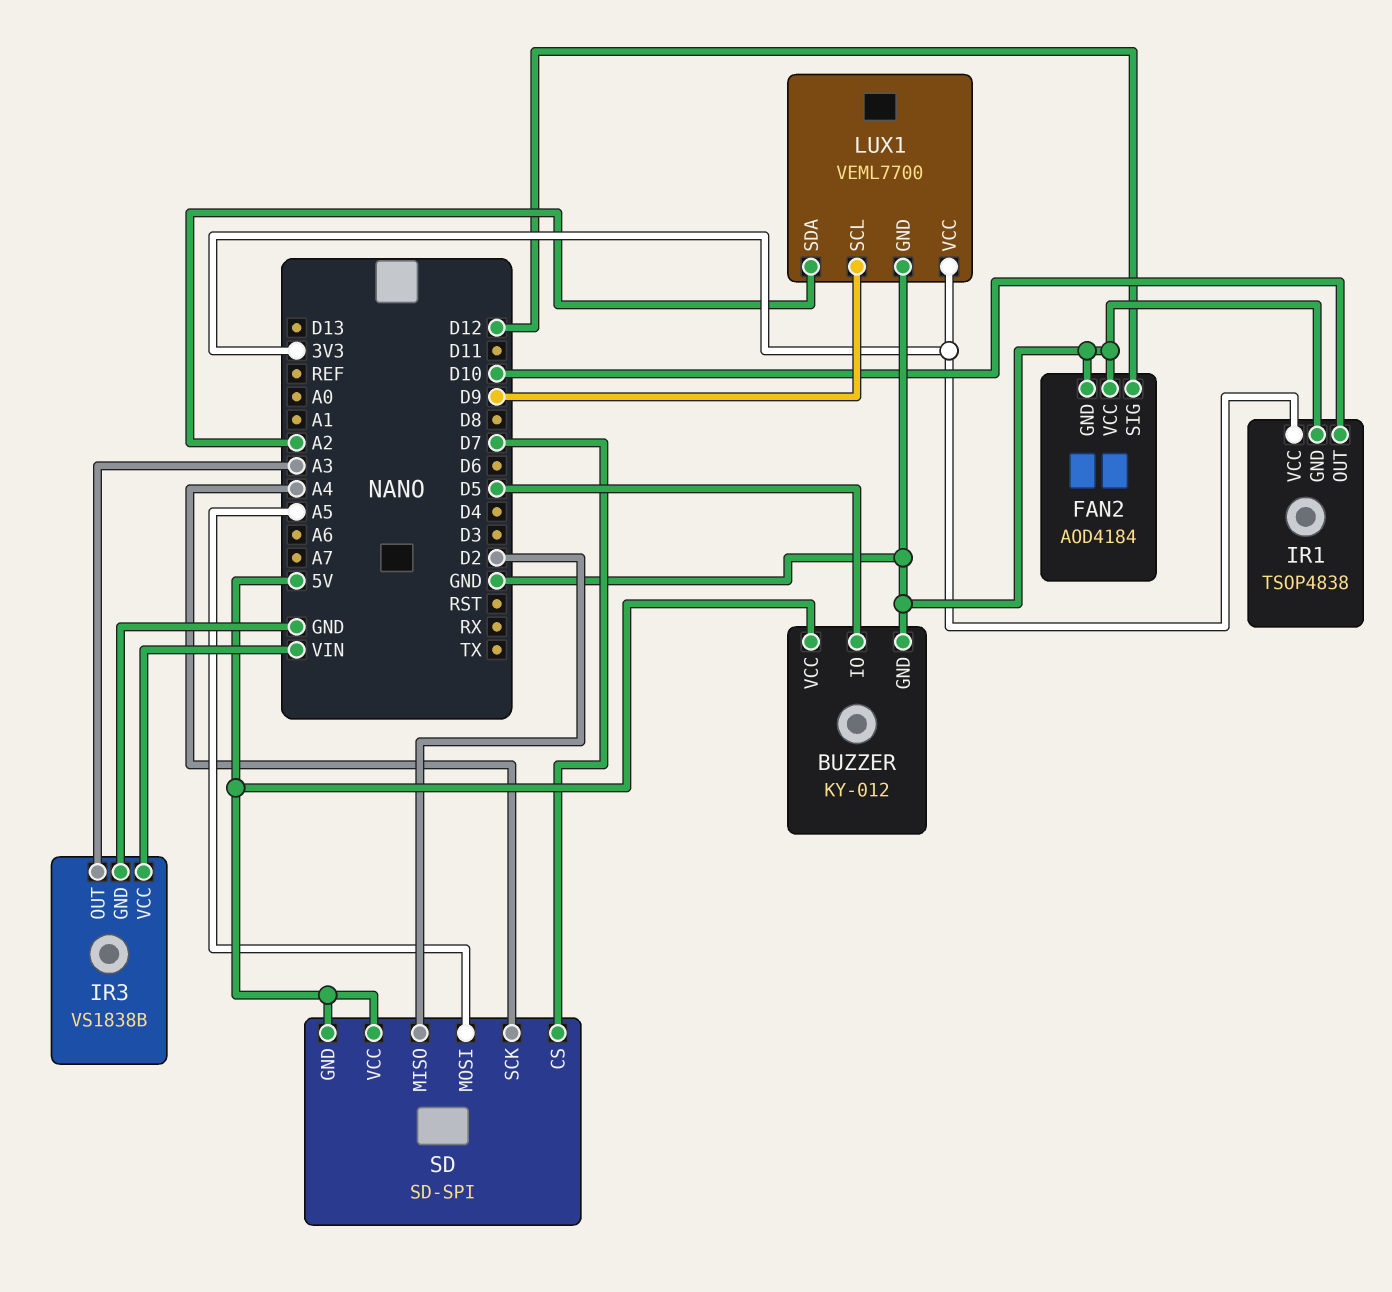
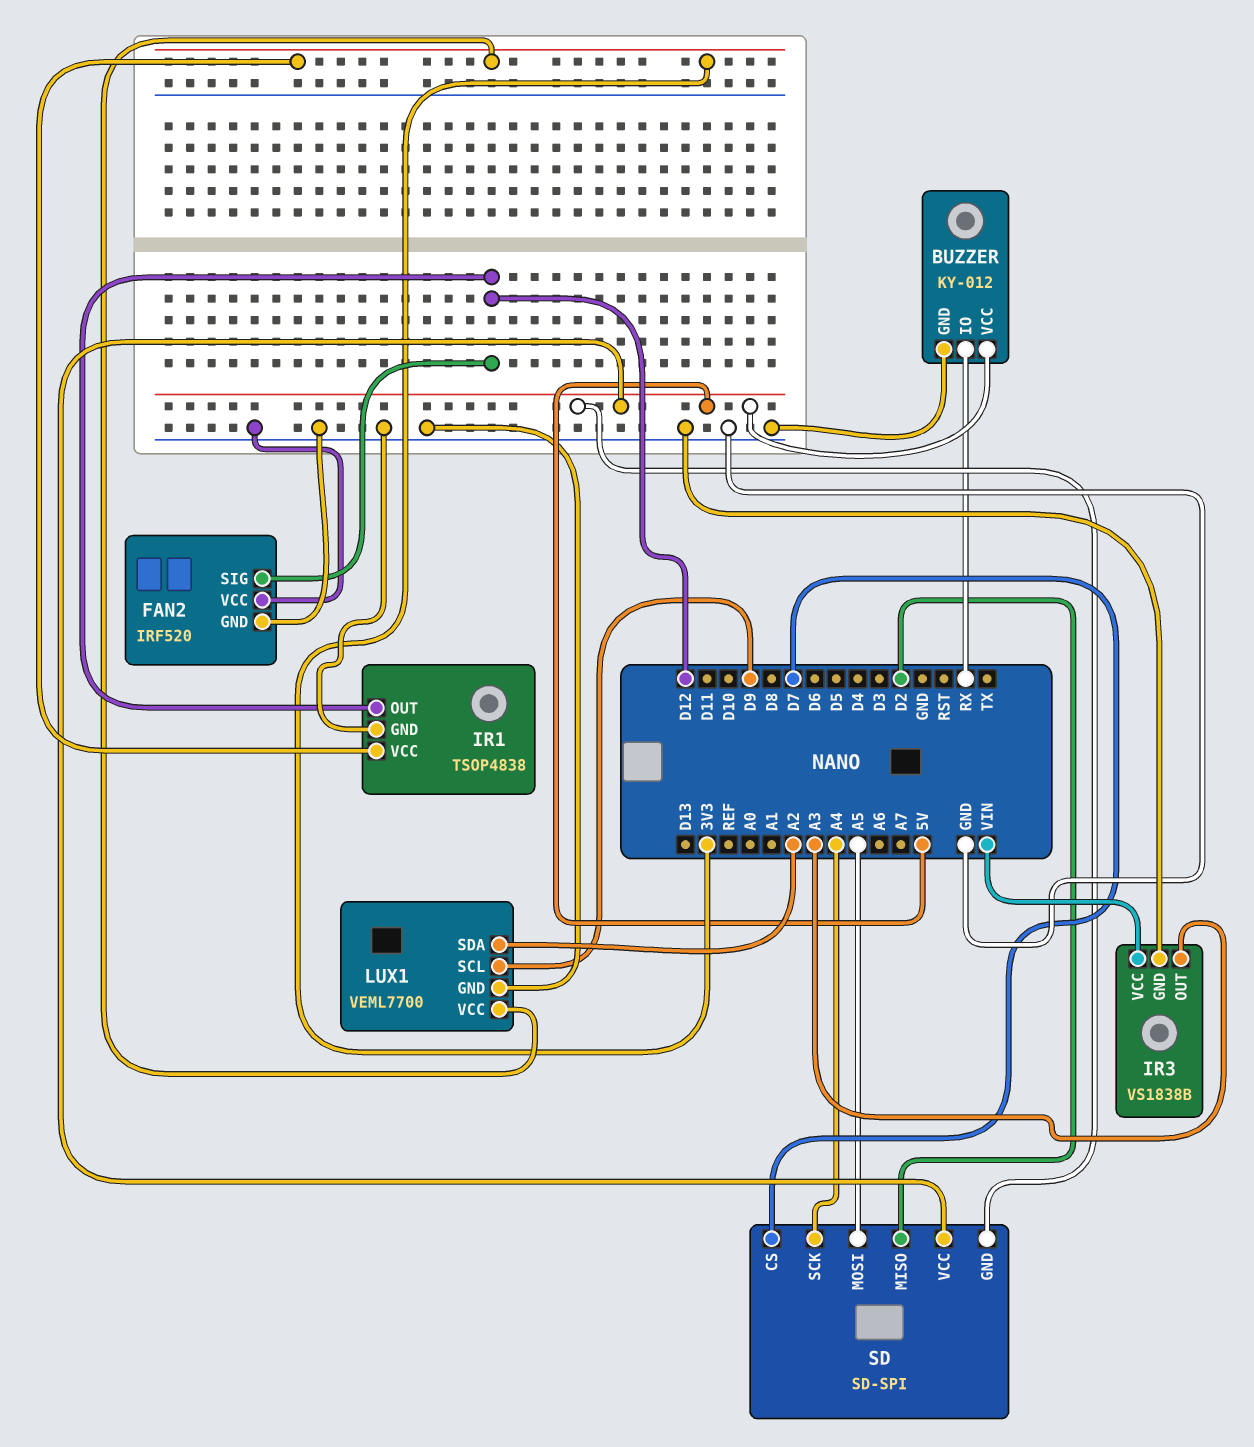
BUZZER pin IO: D5 -> RX
FAN2: AOD4184 -> IRF520
IR1 pin OUT: D10 -> D12

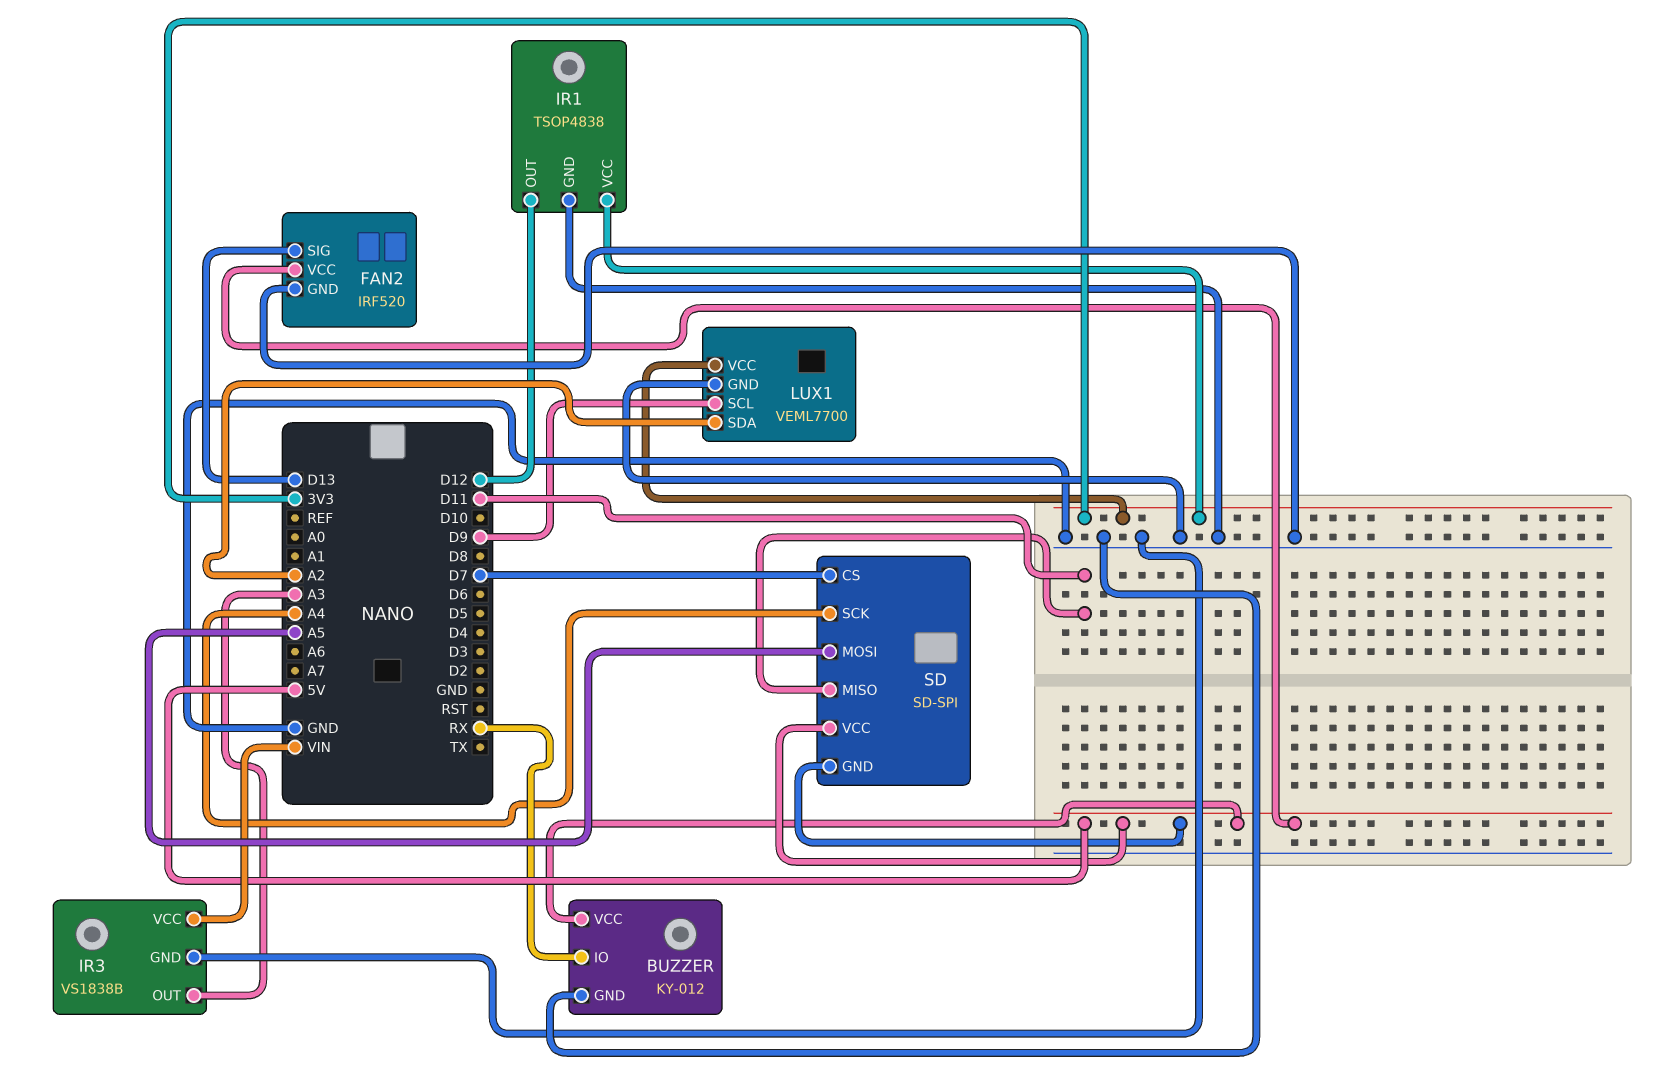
FAN2 pin SIG: D12 -> D13
FAN2 pin VCC: GND -> 5V
SD pin MISO: D2 -> D11

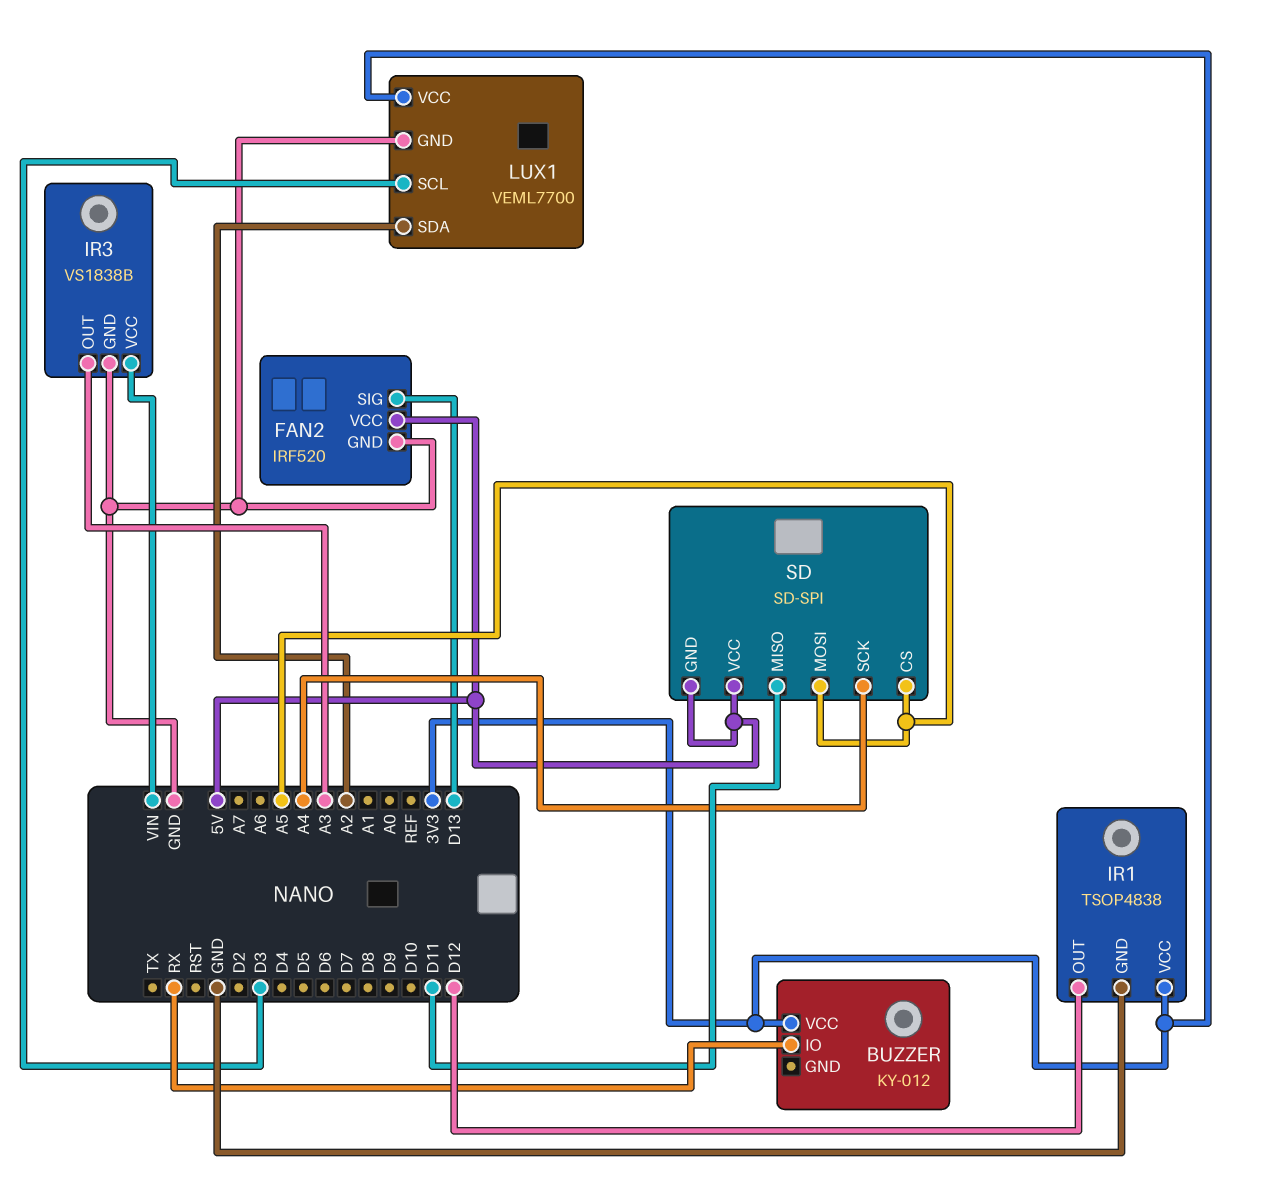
BUZZER pin GND: GND -> none
BUZZER pin VCC: 5V -> 3V3
LUX1 pin SCL: D9 -> D3
SD pin CS: D7 -> A5

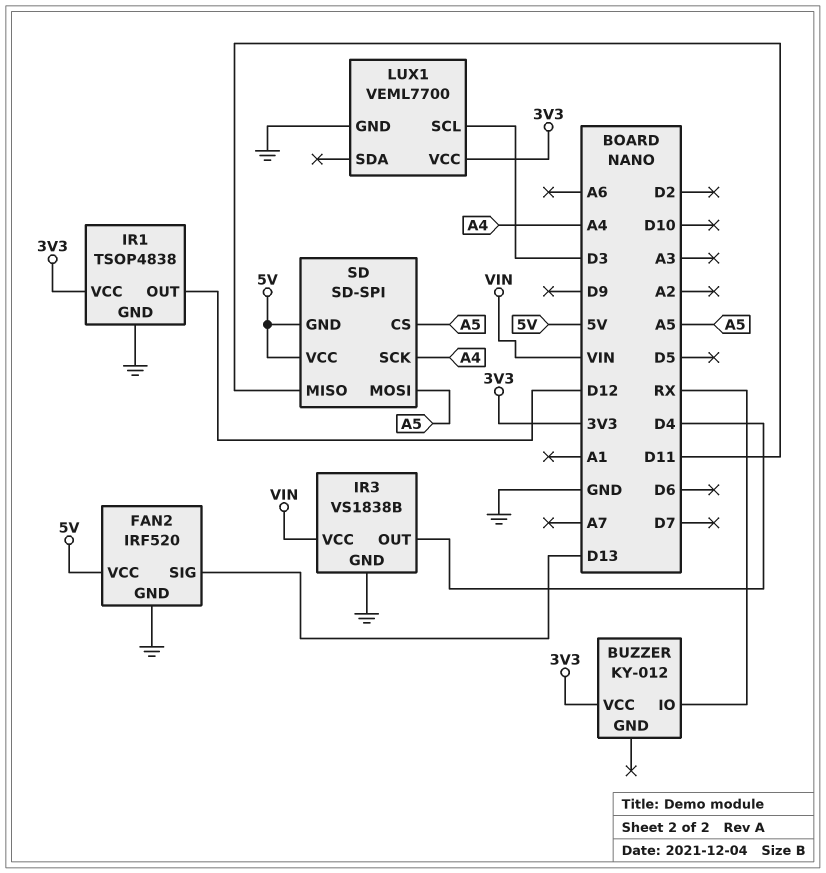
IR3 pin OUT: A3 -> D4
LUX1 pin SDA: A2 -> none

